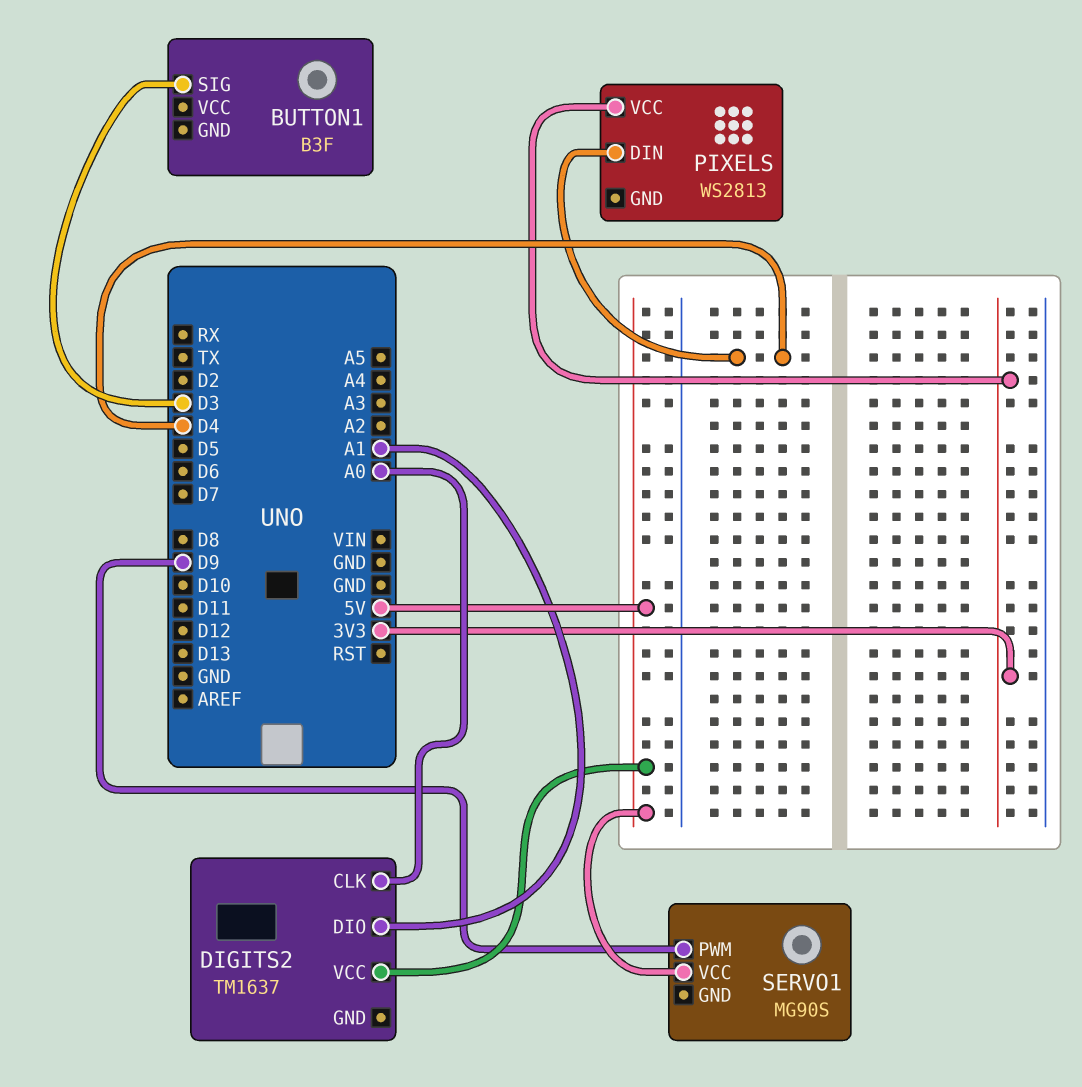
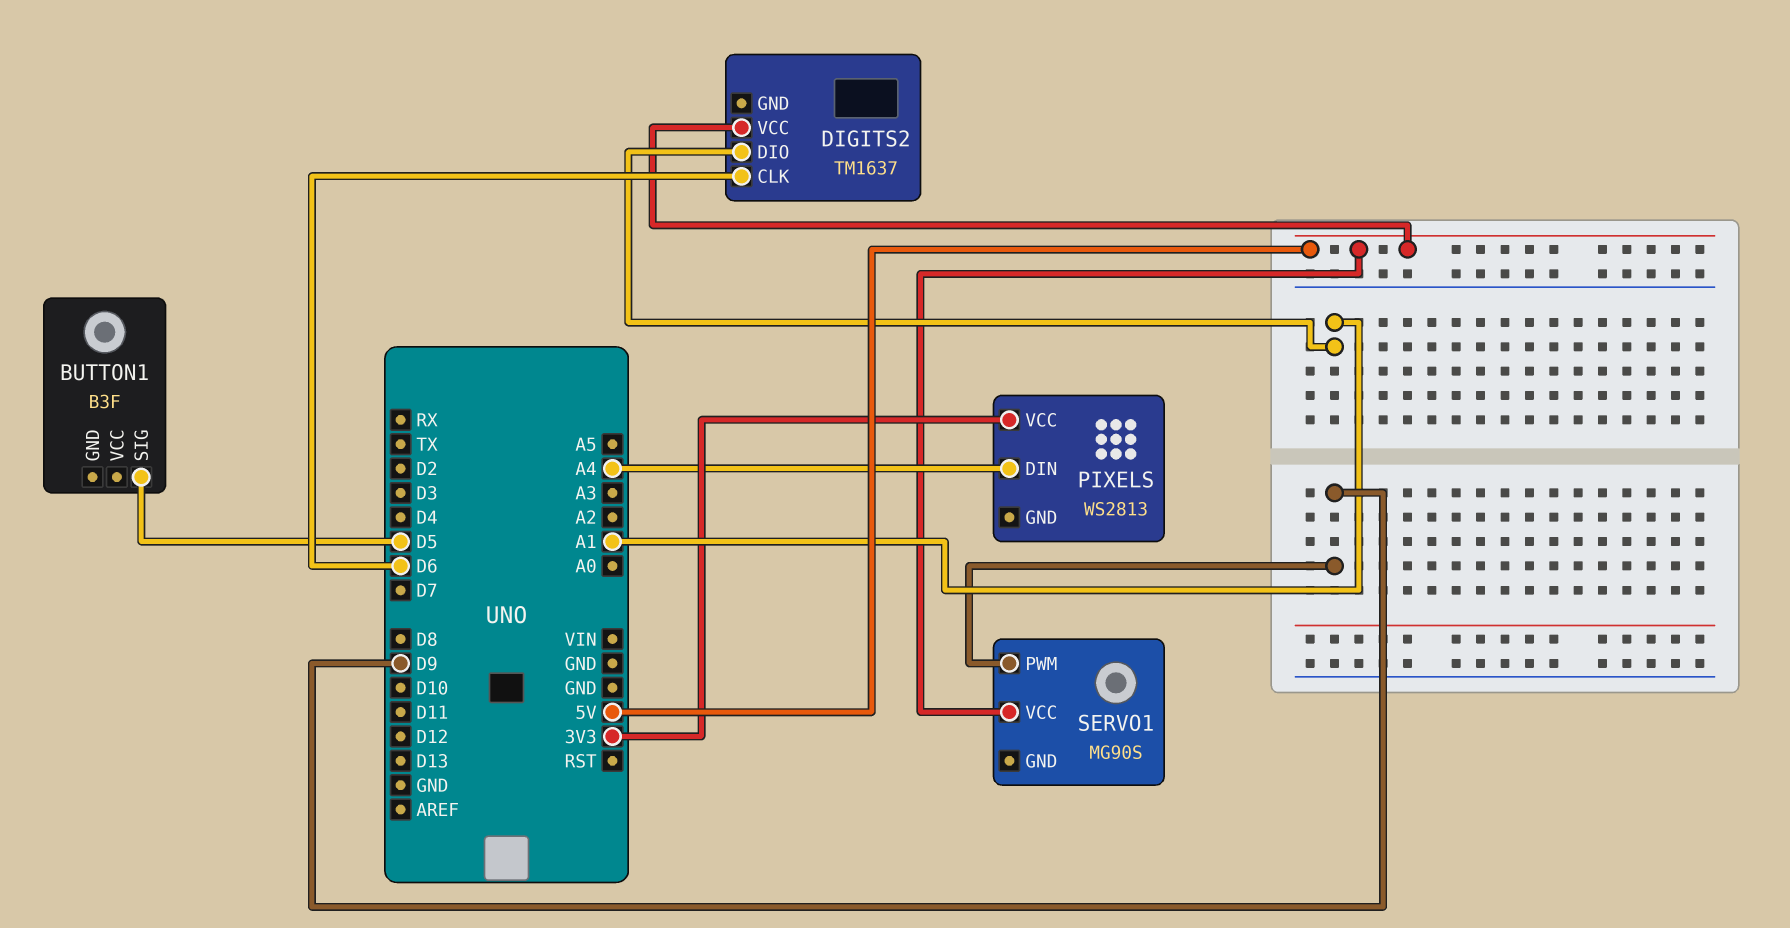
BUTTON1 pin SIG: D3 -> D5
DIGITS2 pin CLK: A0 -> D6
PIXELS pin DIN: D4 -> A4

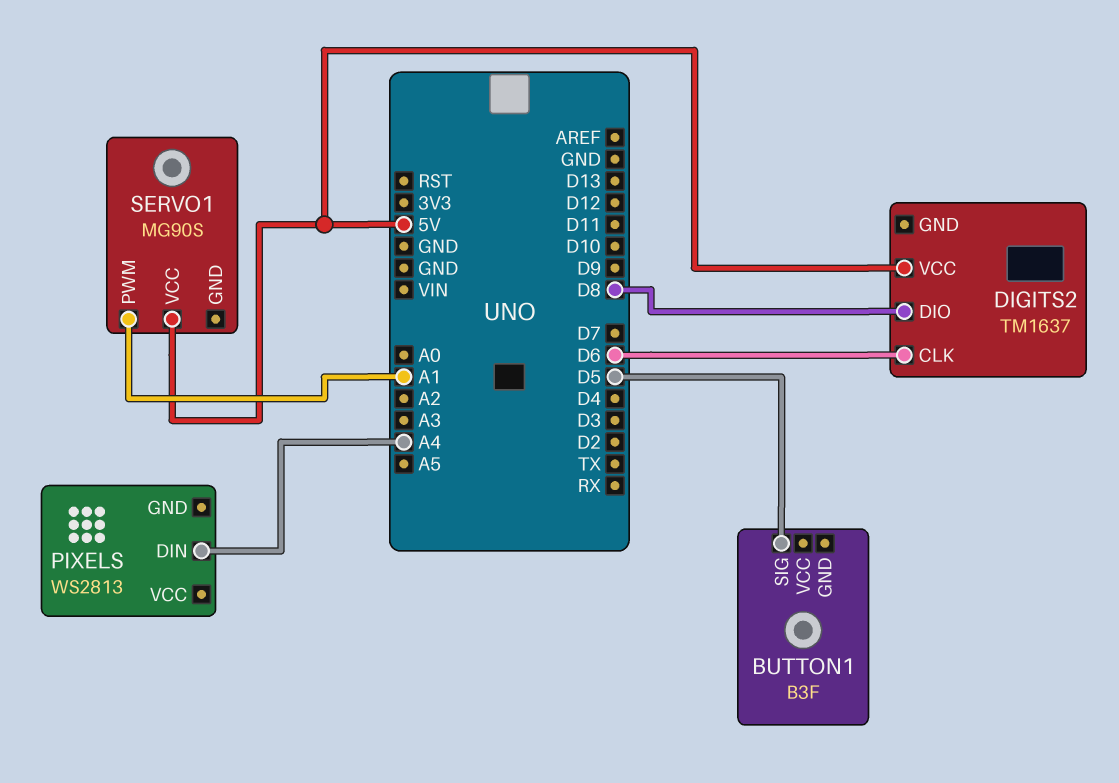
DIGITS2 pin DIO: A1 -> D8
PIXELS pin VCC: 3V3 -> none
SERVO1 pin PWM: D9 -> A1

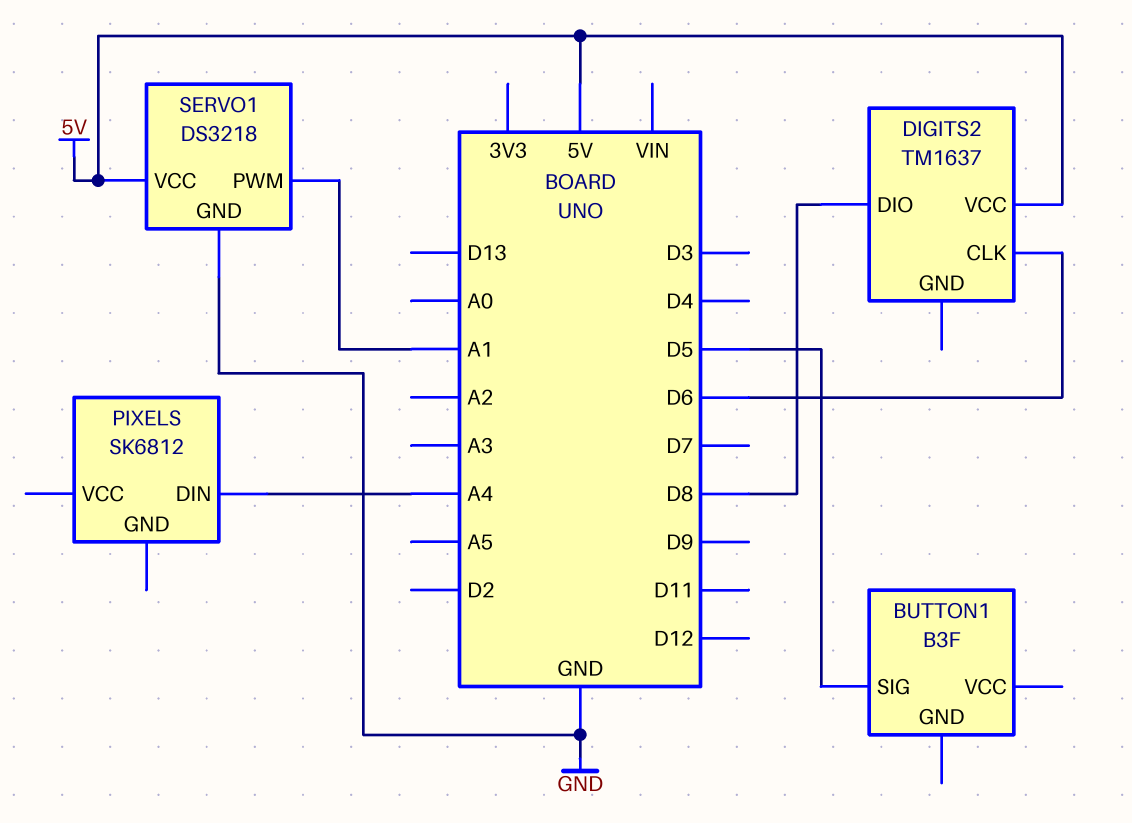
PIXELS: WS2813 -> SK6812
SERVO1: MG90S -> DS3218
SERVO1 pin GND: none -> GND

